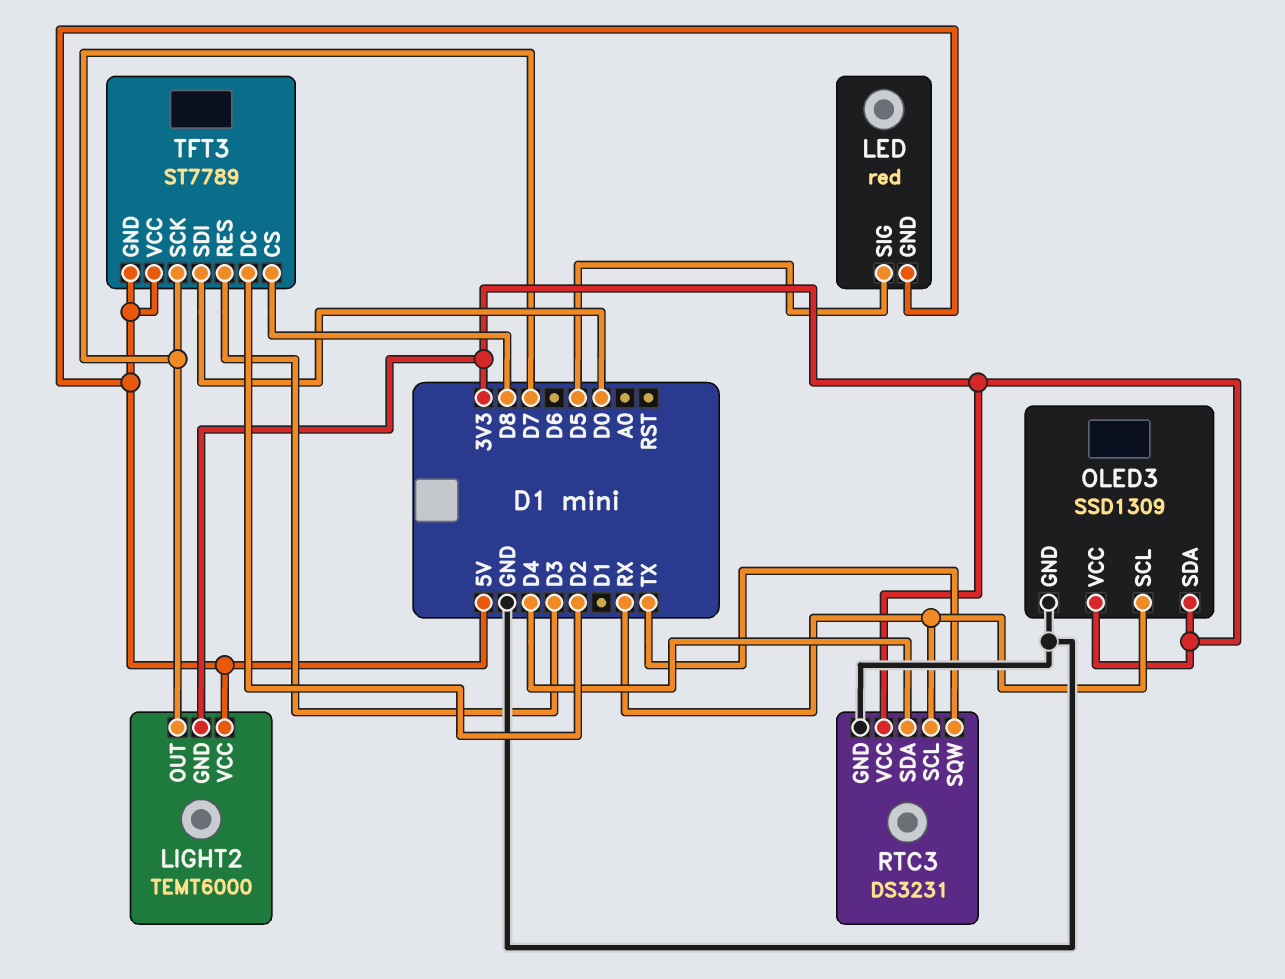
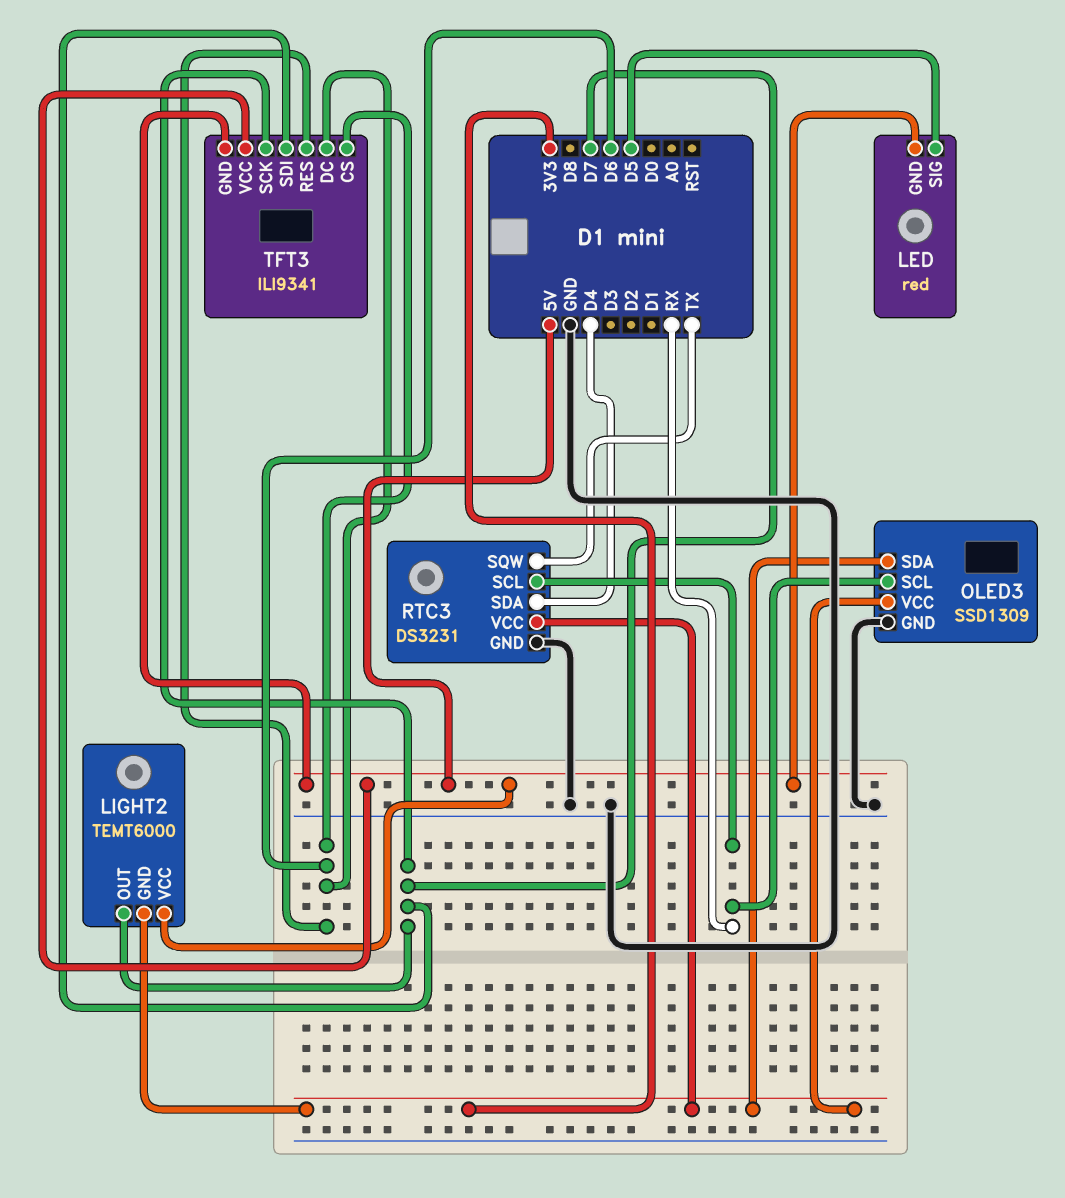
TFT3: ST7789 -> ILI9341
TFT3 pin CS: D8 -> D6
TFT3 pin DC: D2 -> D6
TFT3 pin RES: D3 -> D6
TFT3 pin SDI: D0 -> D7

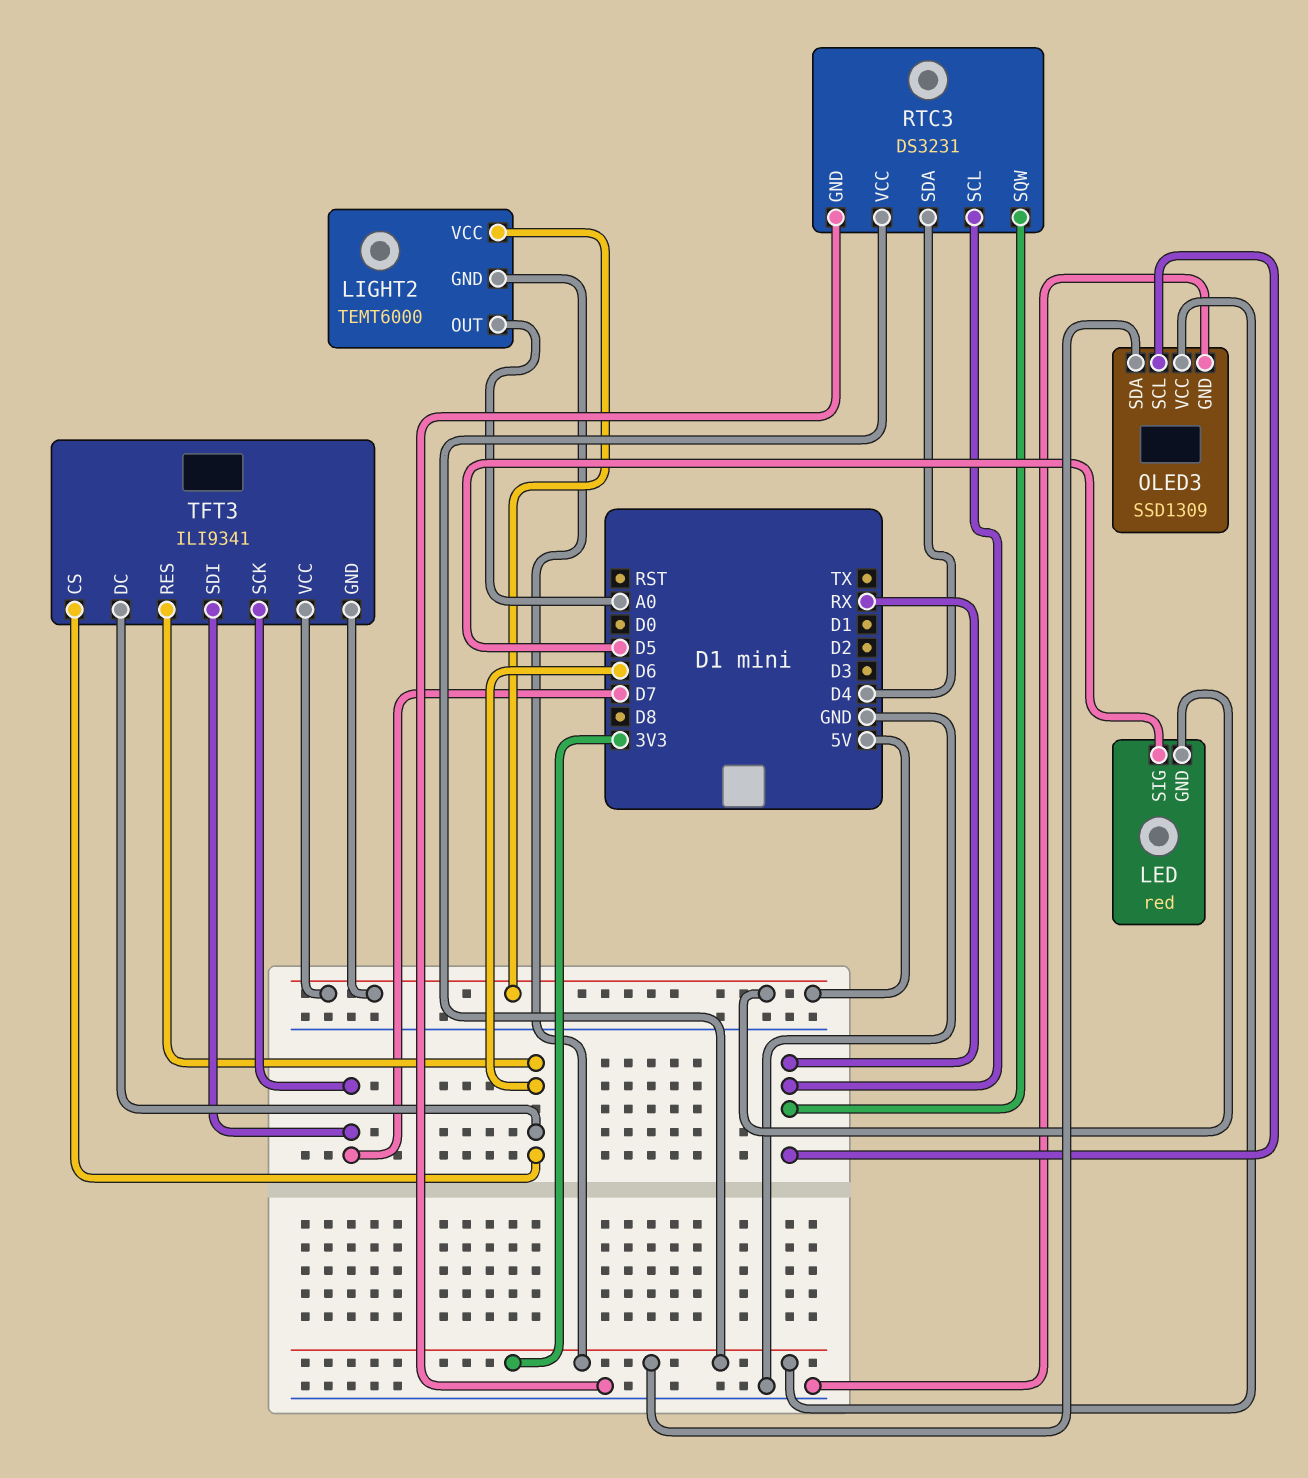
LIGHT2 pin OUT: D7 -> A0
RTC3 pin SQW: TX -> RX

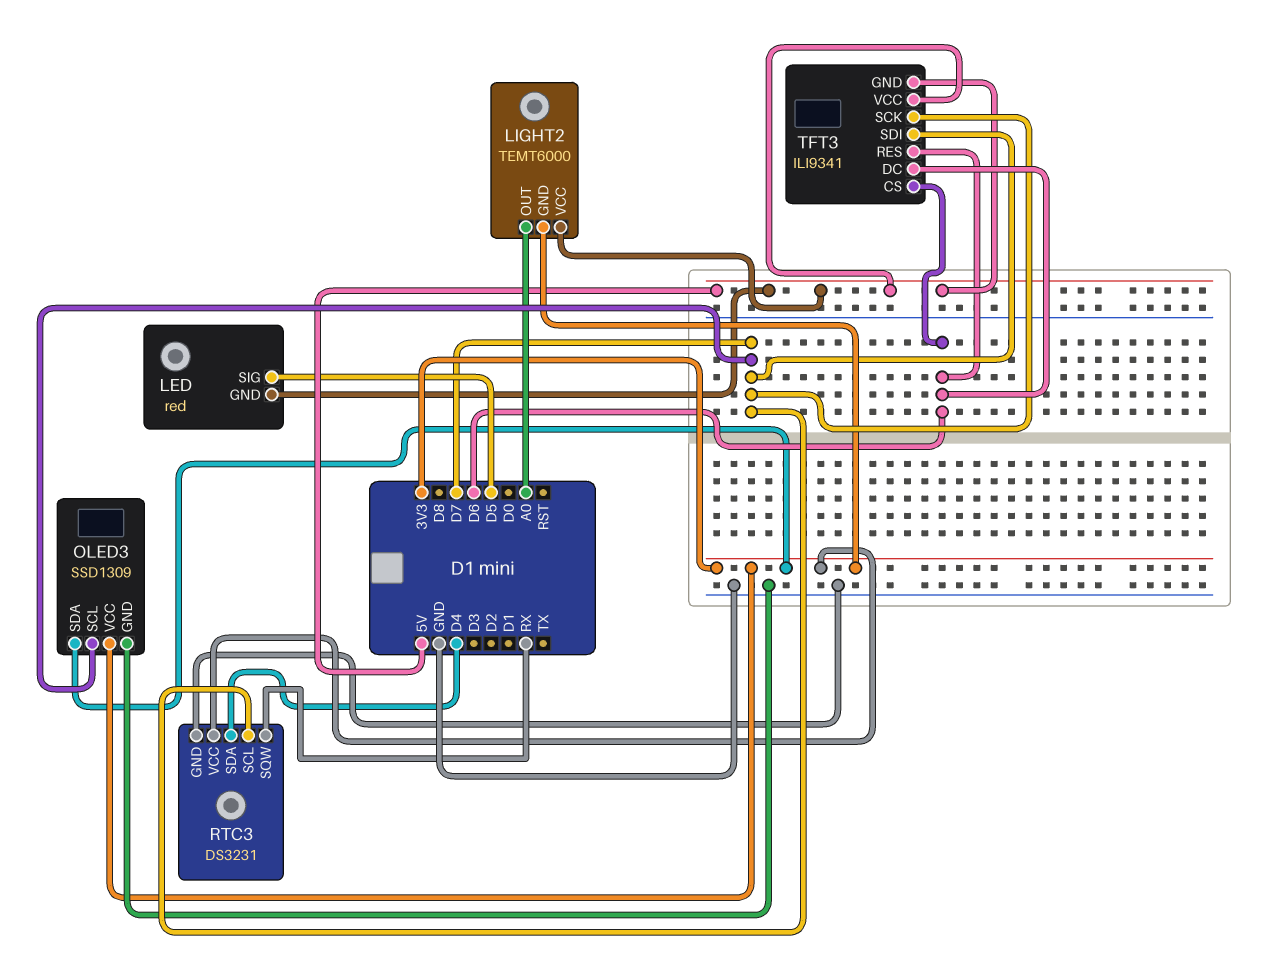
OLED3 pin SCL: RX -> D7
RTC3 pin SCL: RX -> D7

